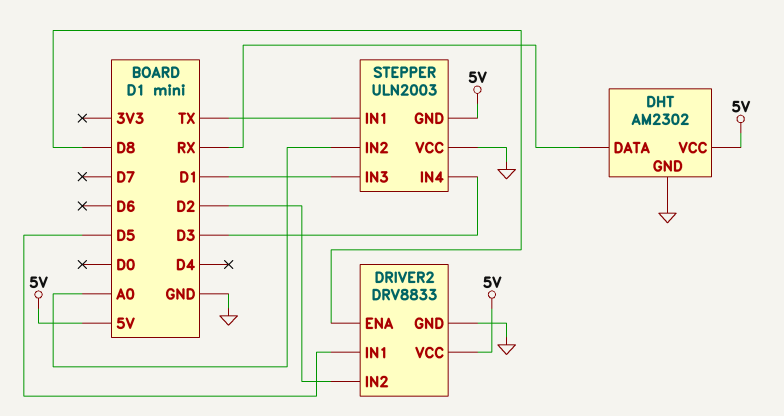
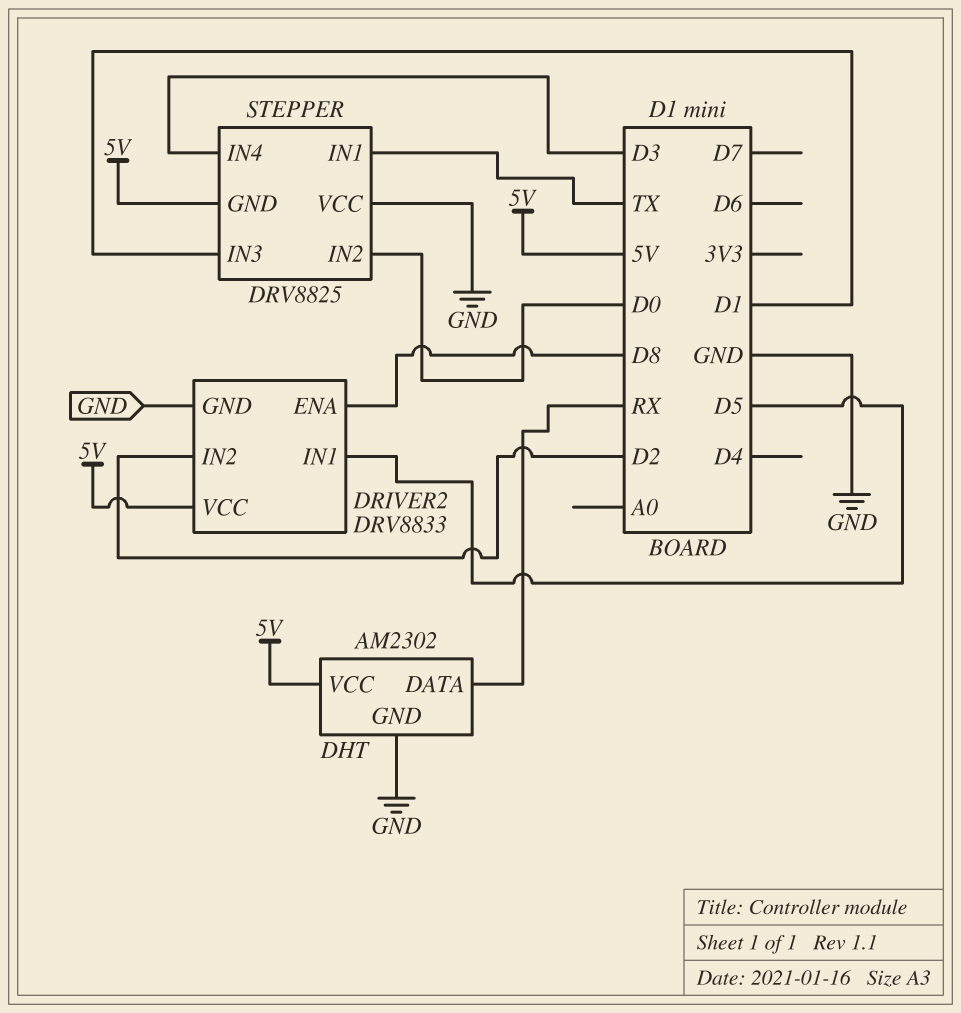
STEPPER: ULN2003 -> DRV8825
STEPPER pin IN2: A0 -> D0

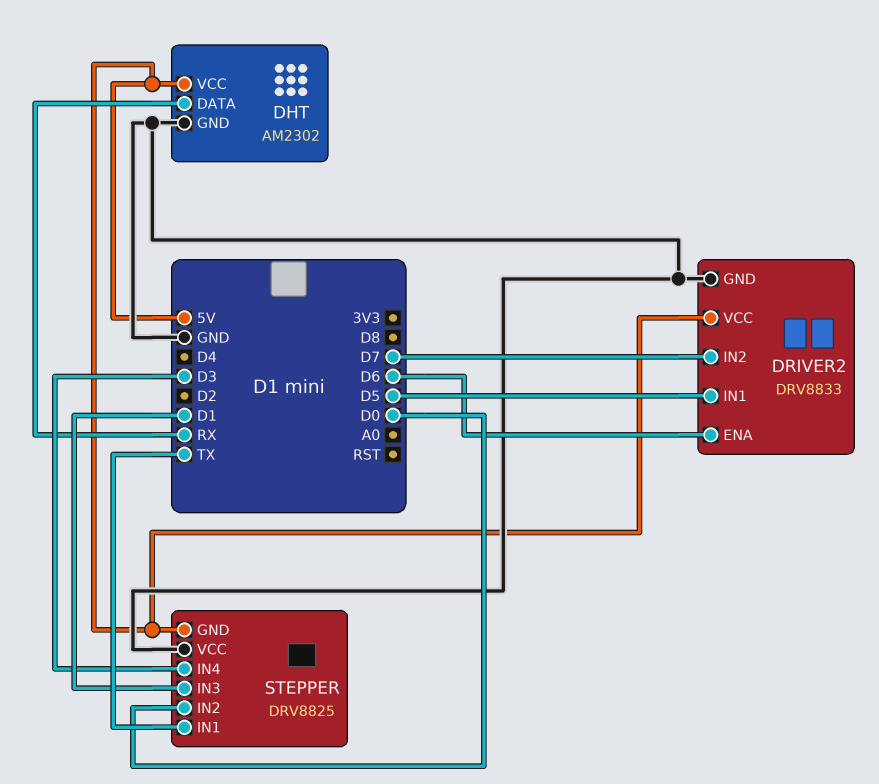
DRIVER2 pin ENA: D8 -> D6
DRIVER2 pin IN2: D2 -> D7

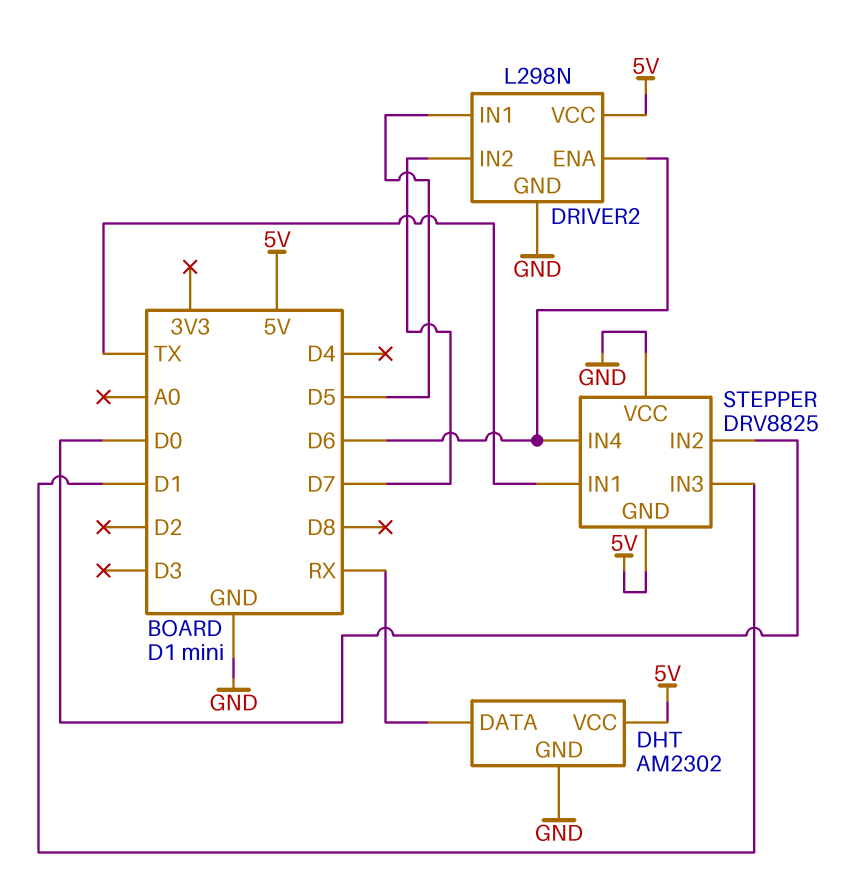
DRIVER2: DRV8833 -> L298N
STEPPER pin IN4: D3 -> D6

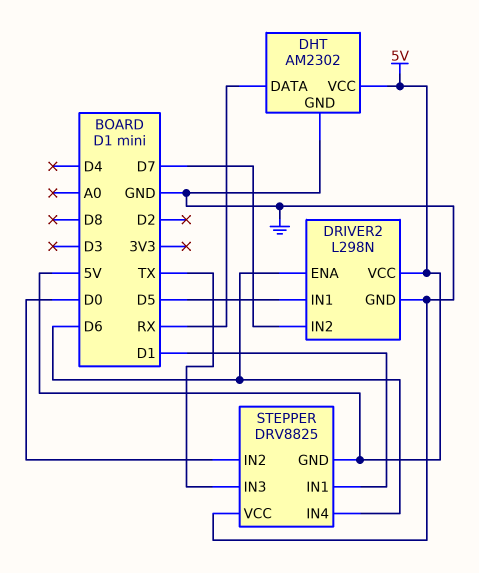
STEPPER pin IN1: TX -> D1
STEPPER pin IN3: D1 -> TX

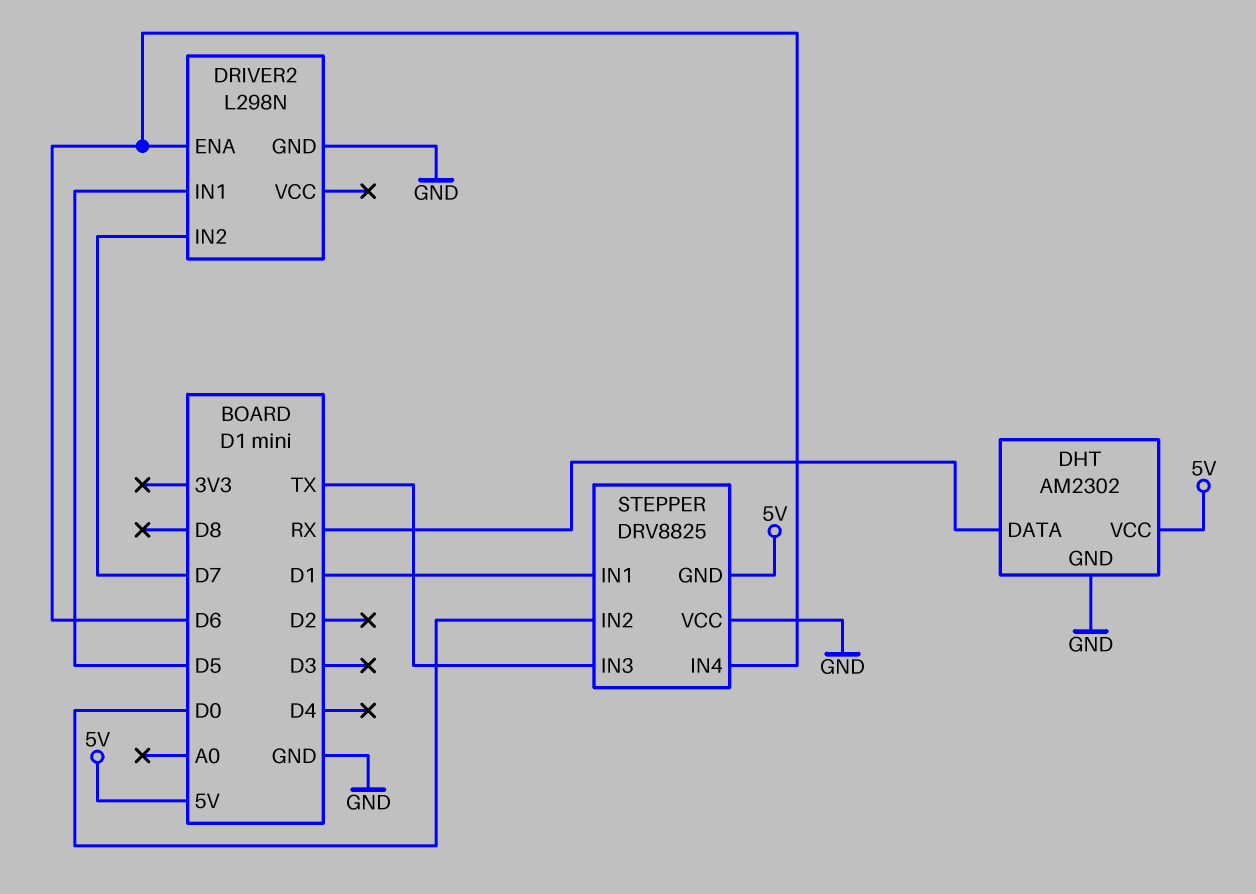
DRIVER2 pin VCC: 5V -> none

